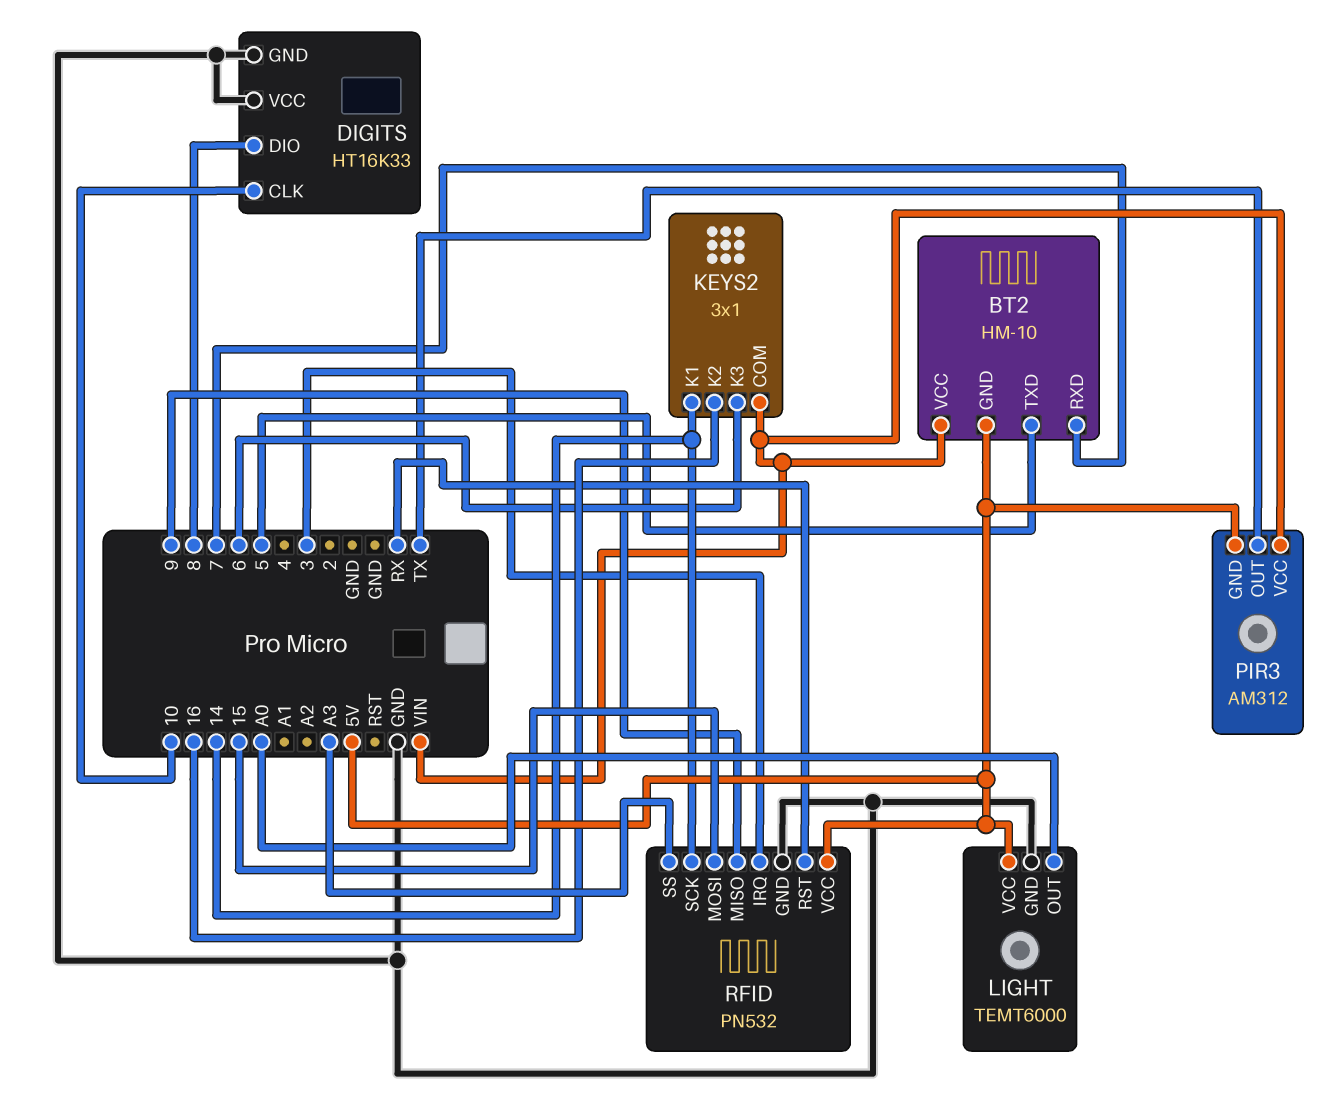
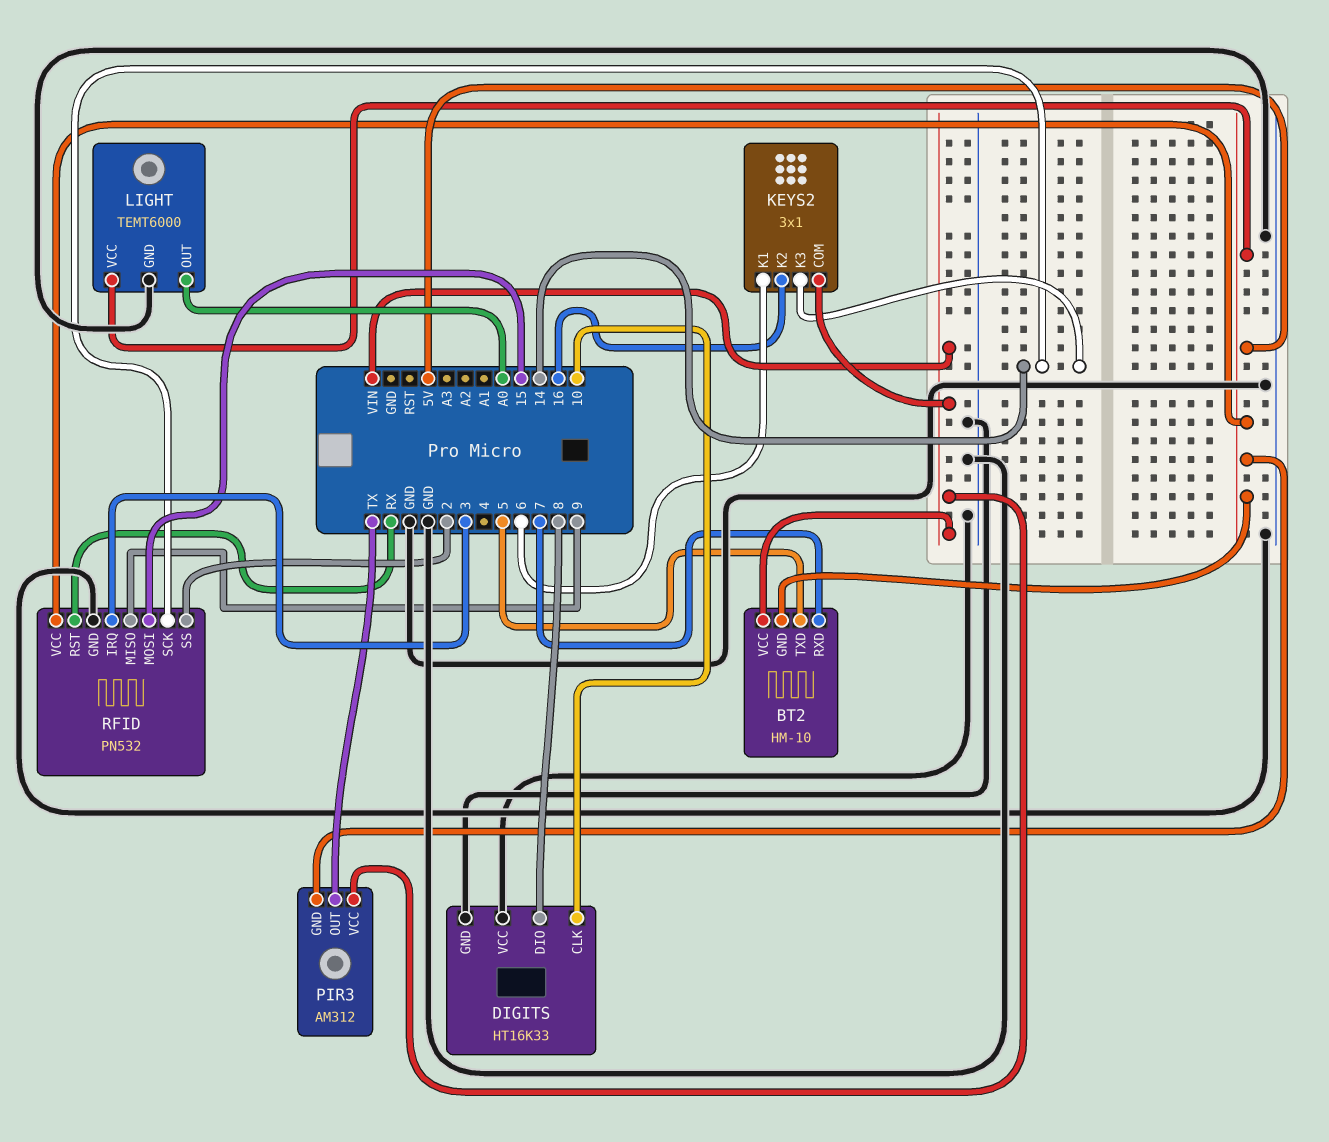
KEYS2 pin K1: 14 -> 6
KEYS2 pin K3: 6 -> 14
RFID pin SS: A3 -> 2

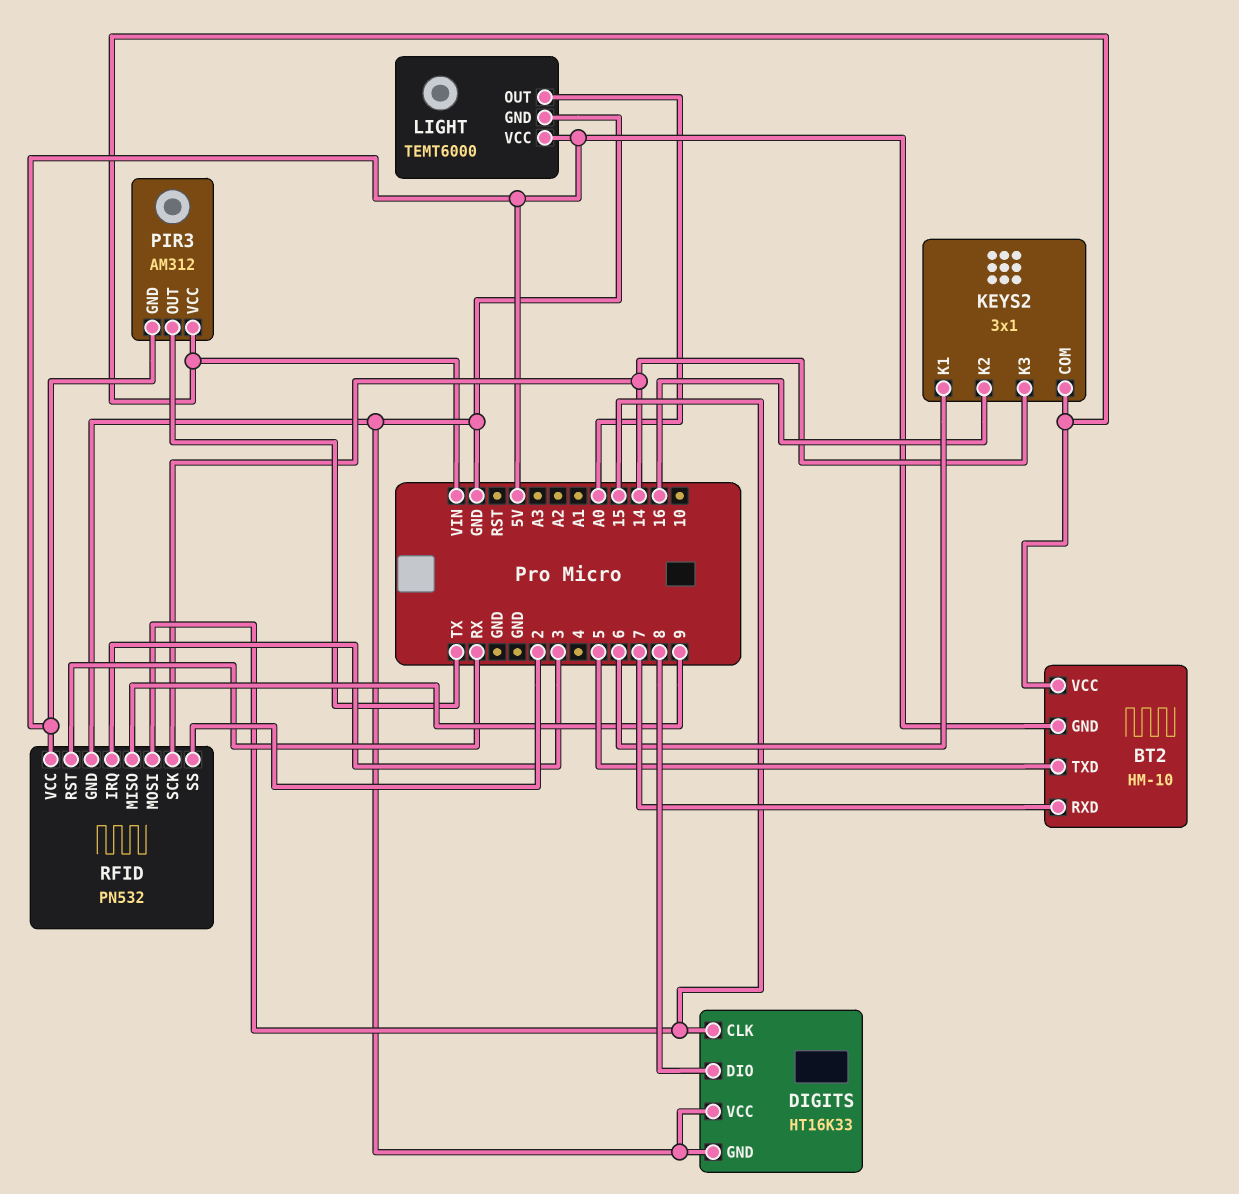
DIGITS pin CLK: 10 -> 15

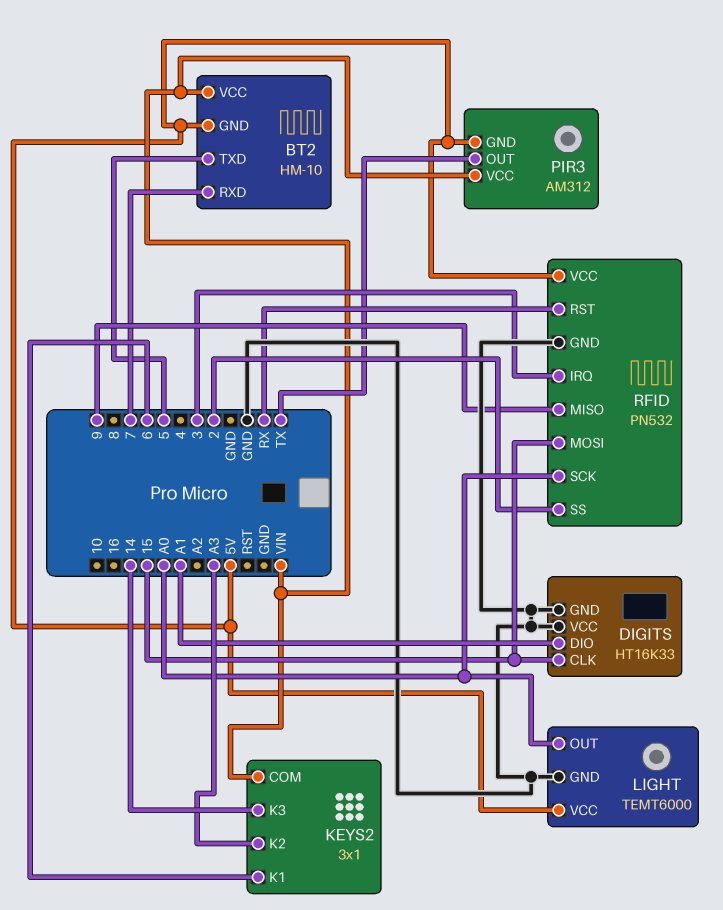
DIGITS pin DIO: 8 -> A1
KEYS2 pin K2: 16 -> A3
RFID pin SCK: 14 -> A0

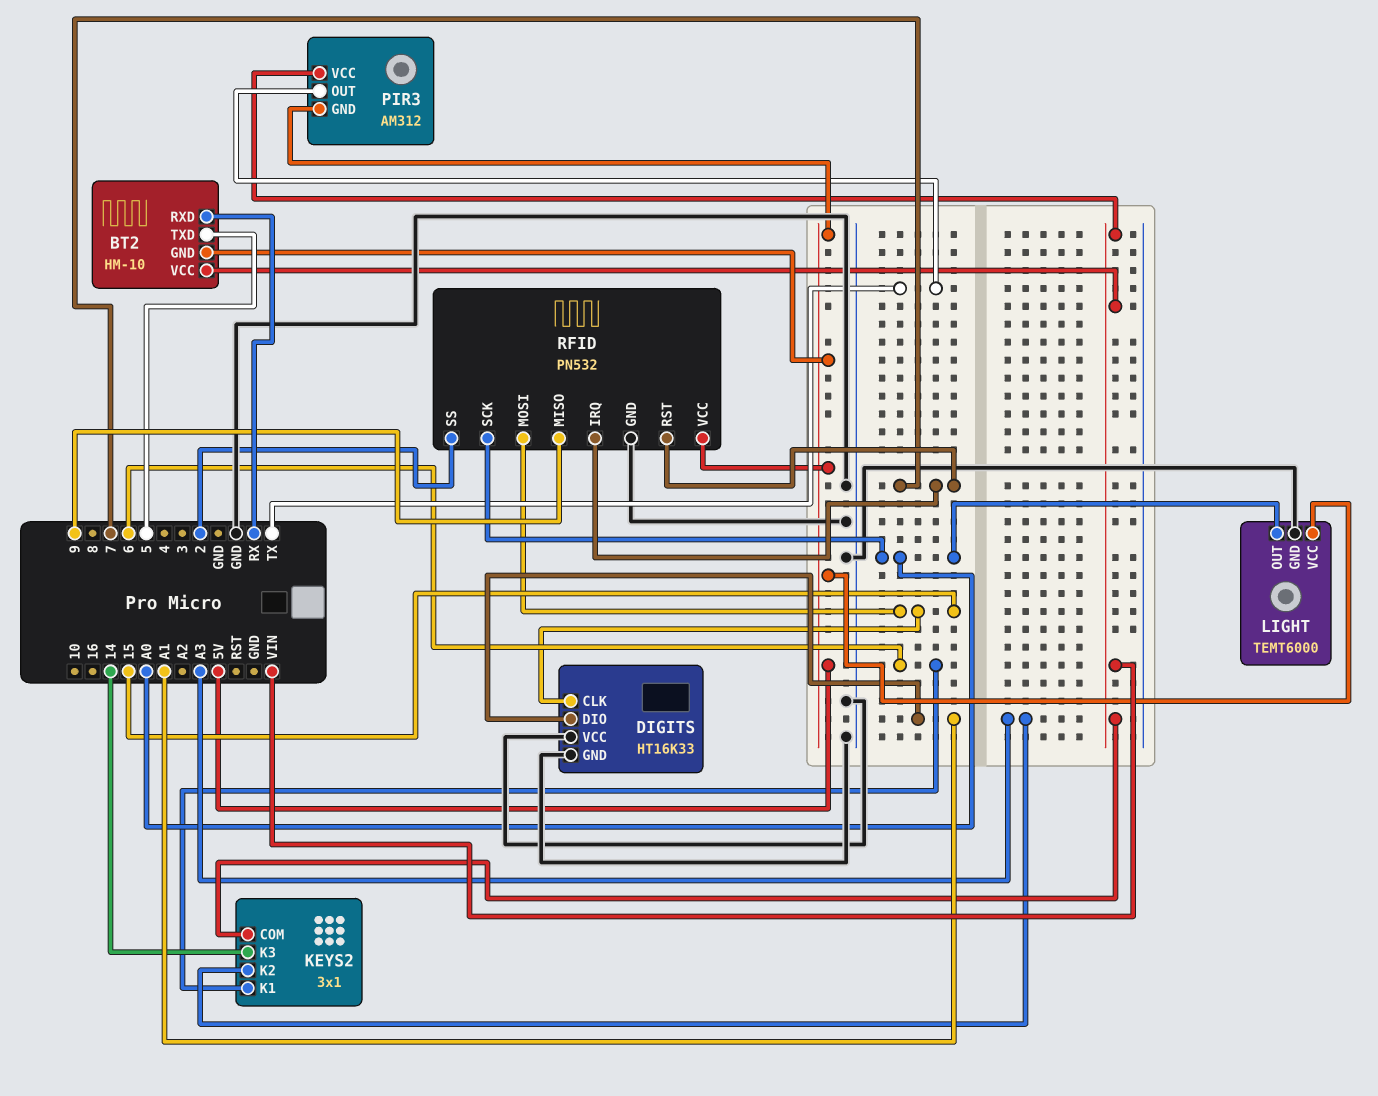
BT2 pin RXD: 7 -> RX
RFID pin IRQ: 3 -> 7
RFID pin RST: RX -> 7

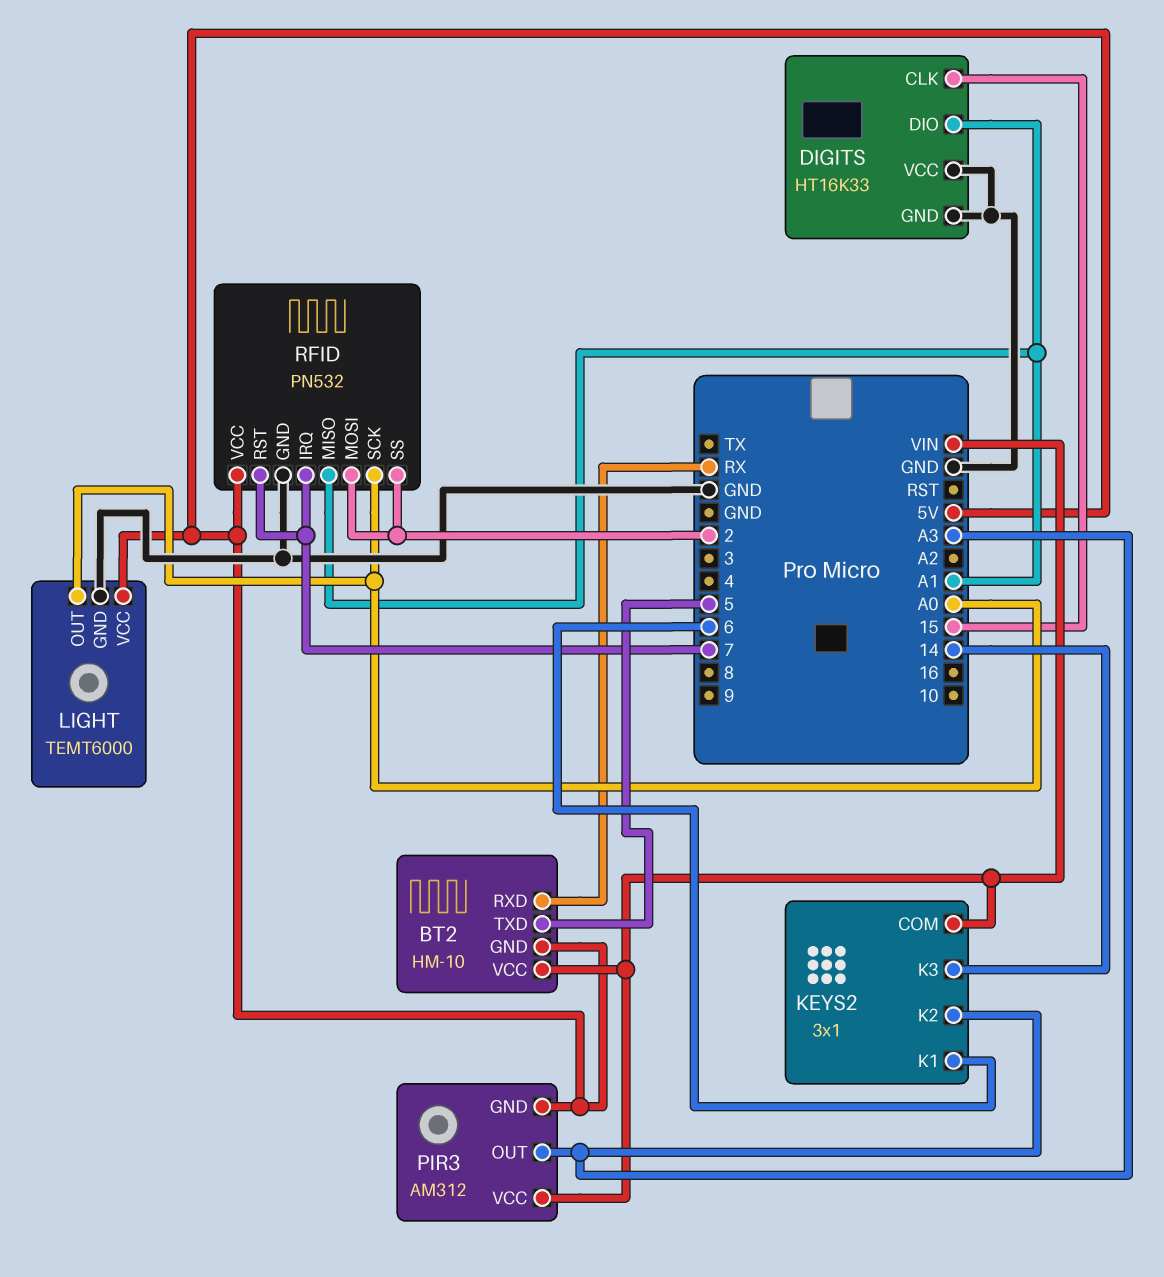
PIR3 pin OUT: TX -> A3
RFID pin MISO: 9 -> A1
RFID pin MOSI: 15 -> 2

